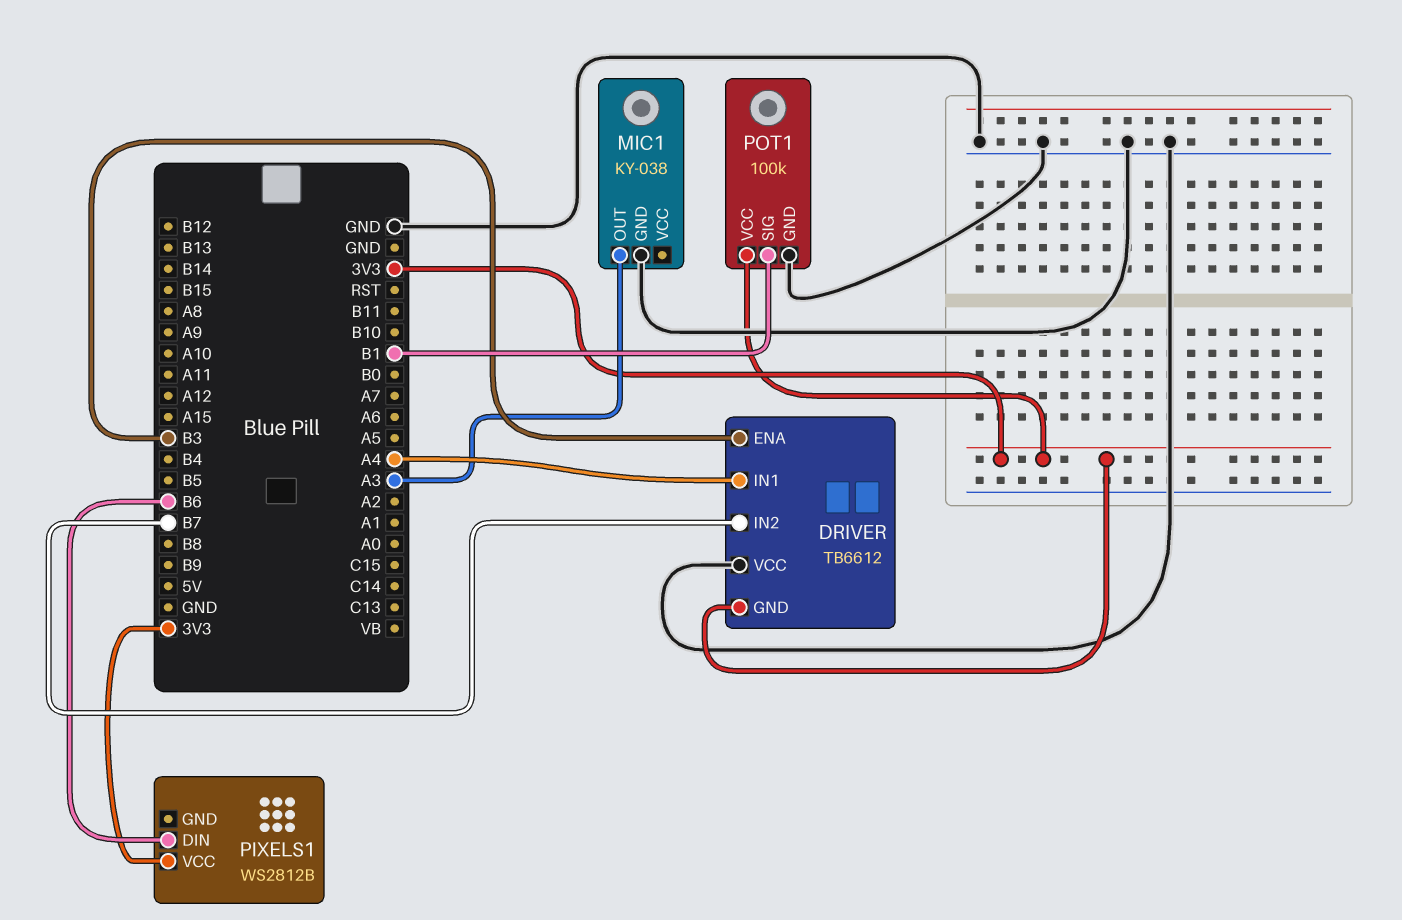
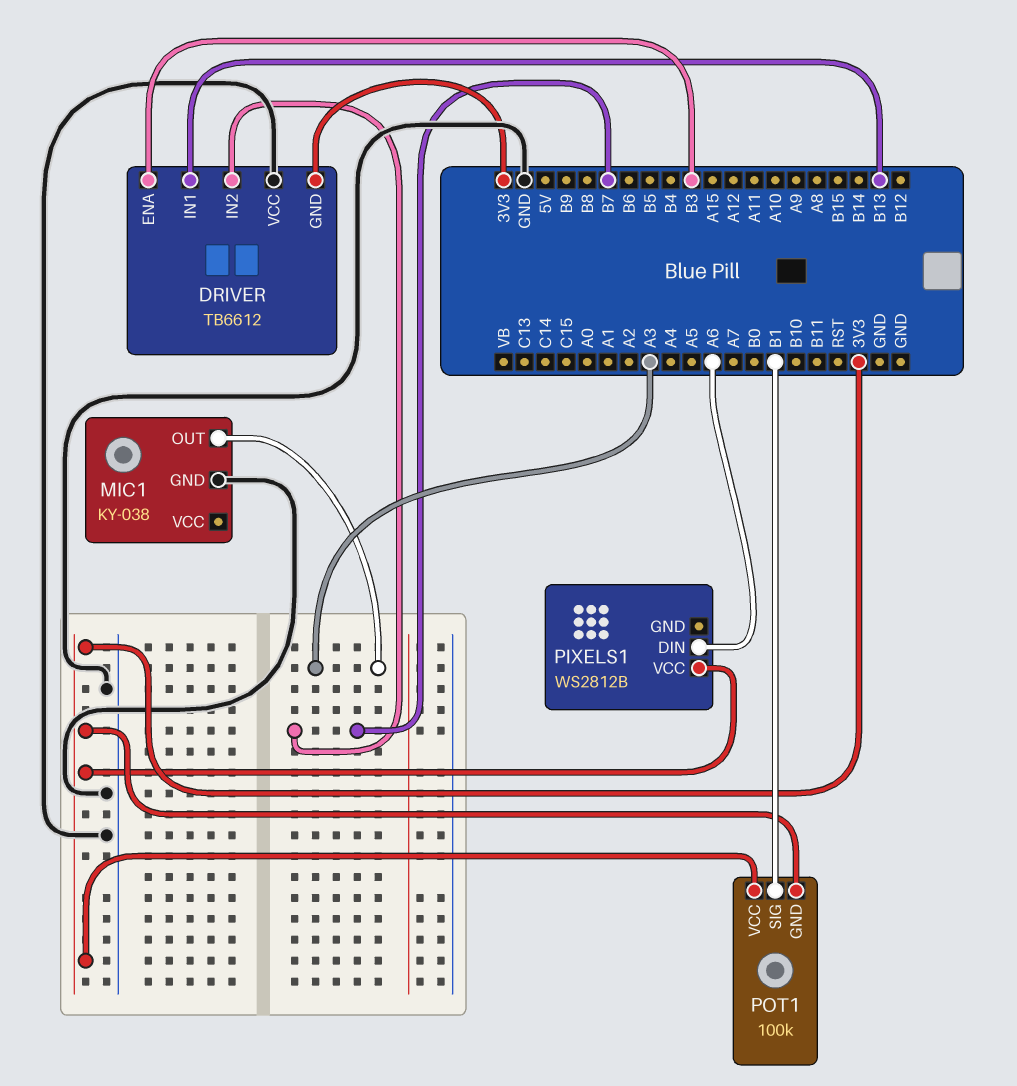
DRIVER pin IN1: A4 -> B13
PIXELS1 pin DIN: B6 -> A6
POT1 pin GND: GND -> 3V3

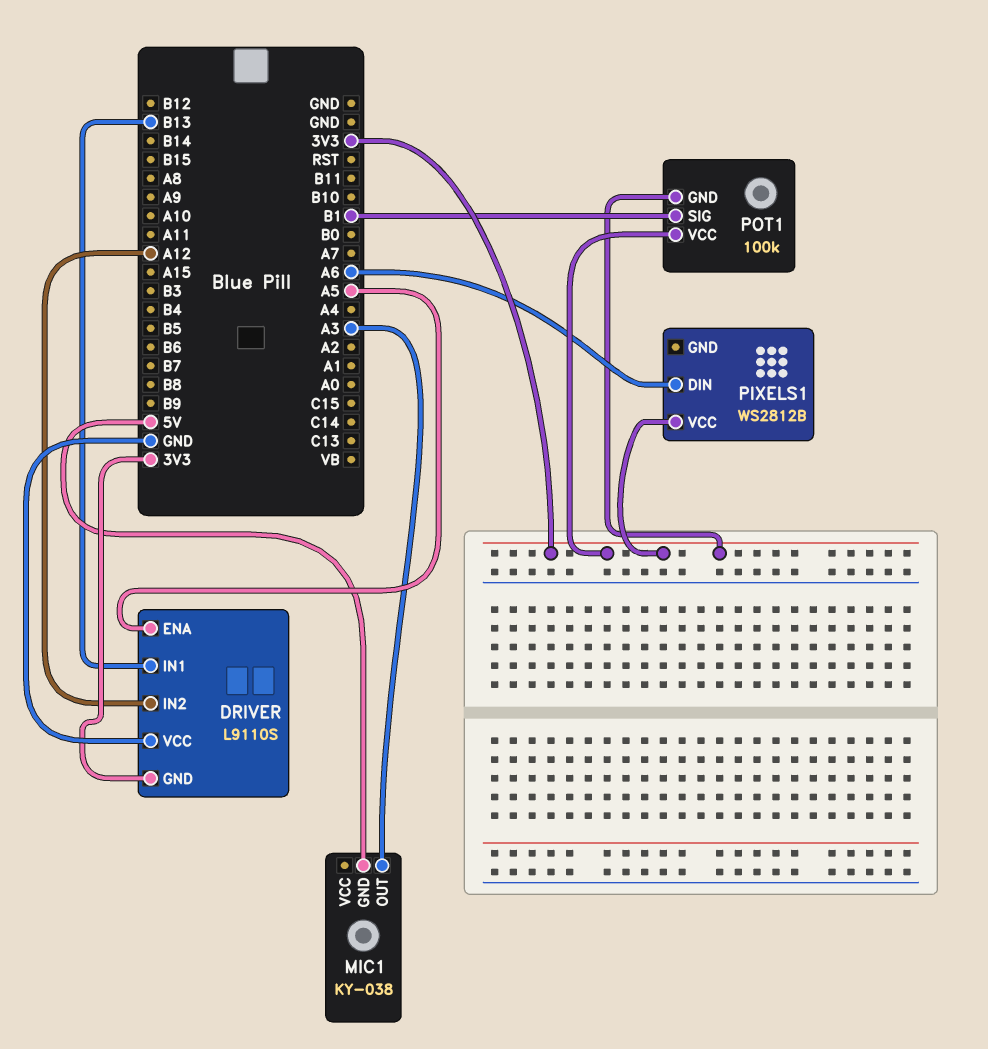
DRIVER: TB6612 -> L9110S
DRIVER pin ENA: B3 -> A5
DRIVER pin IN2: B7 -> A12
MIC1 pin GND: GND -> 5V

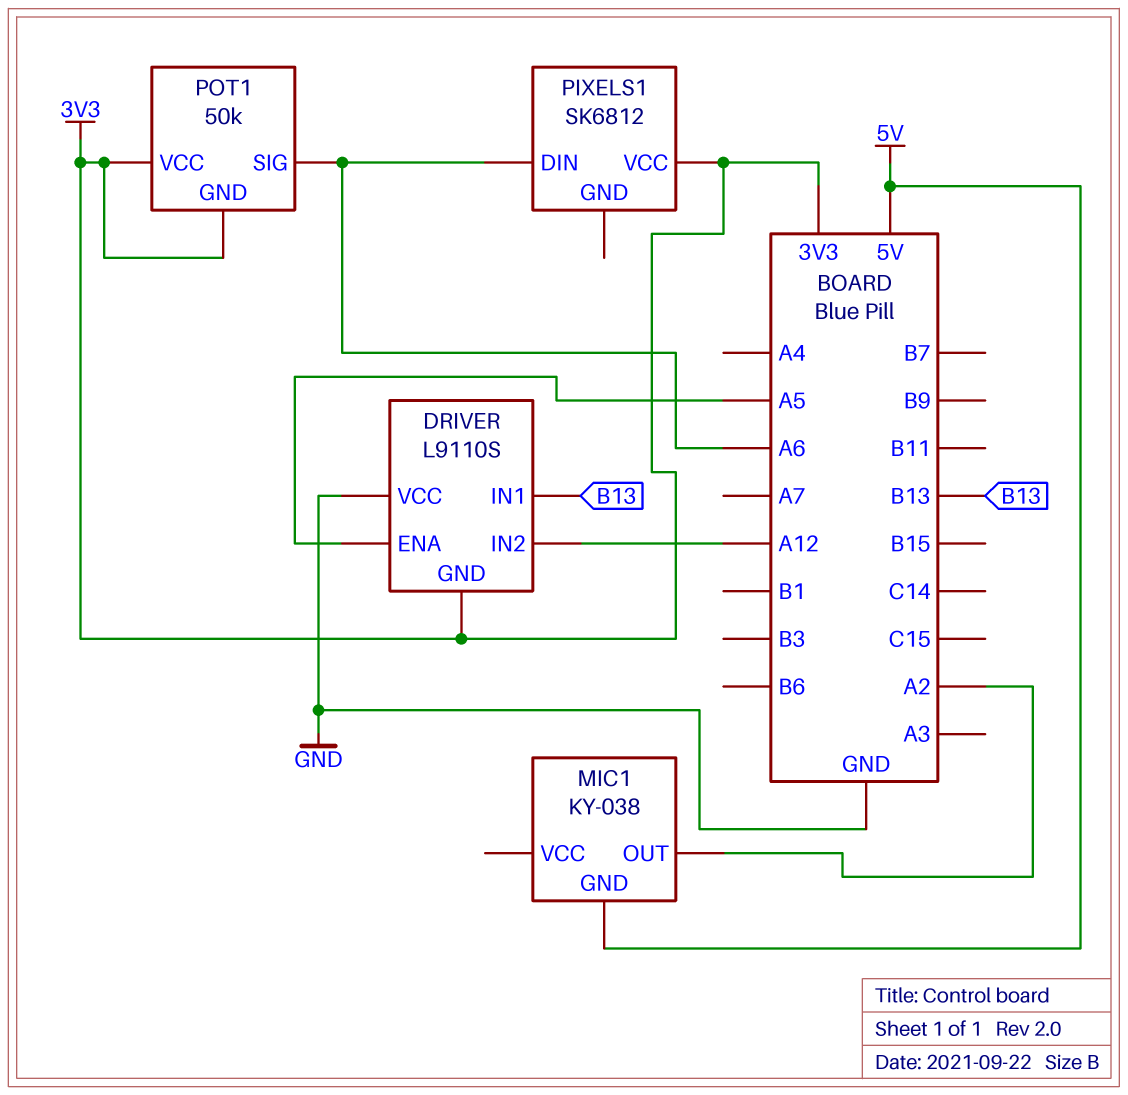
MIC1 pin OUT: A3 -> A2
PIXELS1: WS2812B -> SK6812
POT1: 100k -> 50k
POT1 pin SIG: B1 -> A6

